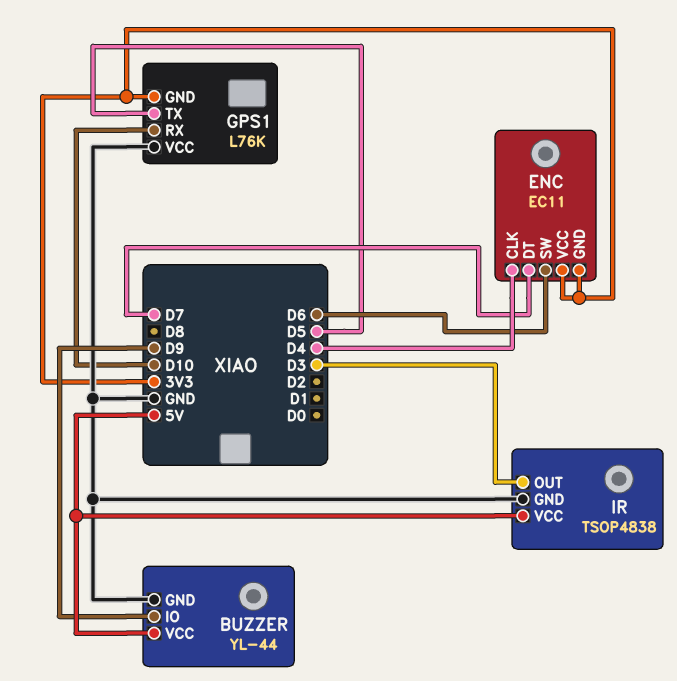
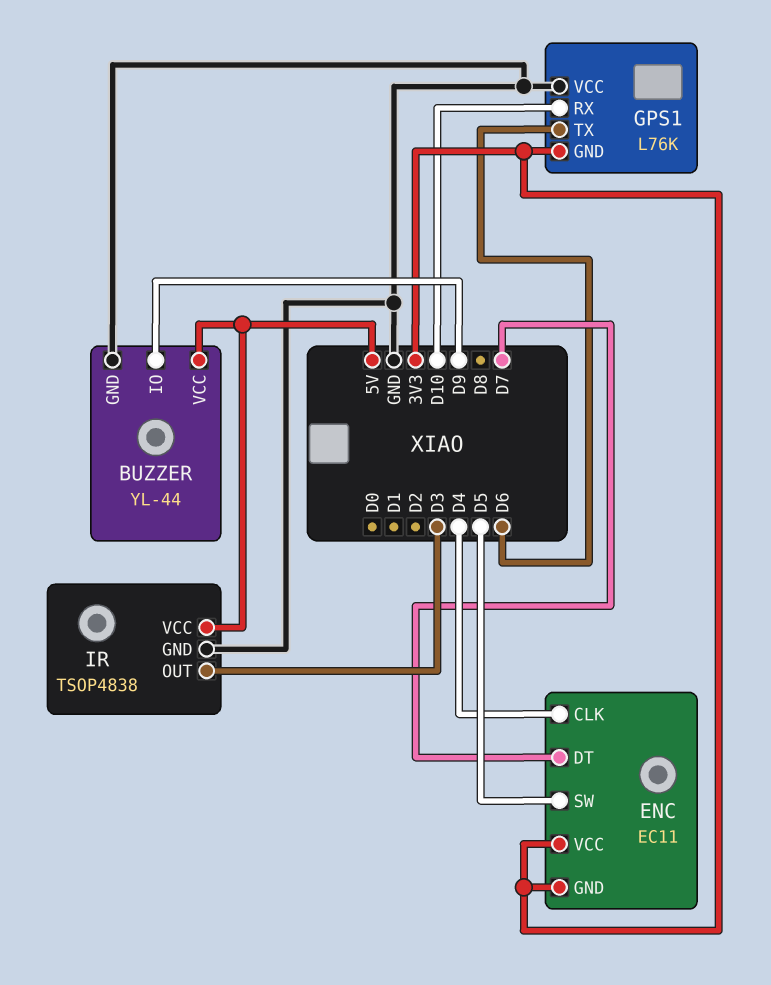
ENC pin SW: D6 -> D5
GPS1 pin TX: D5 -> D6

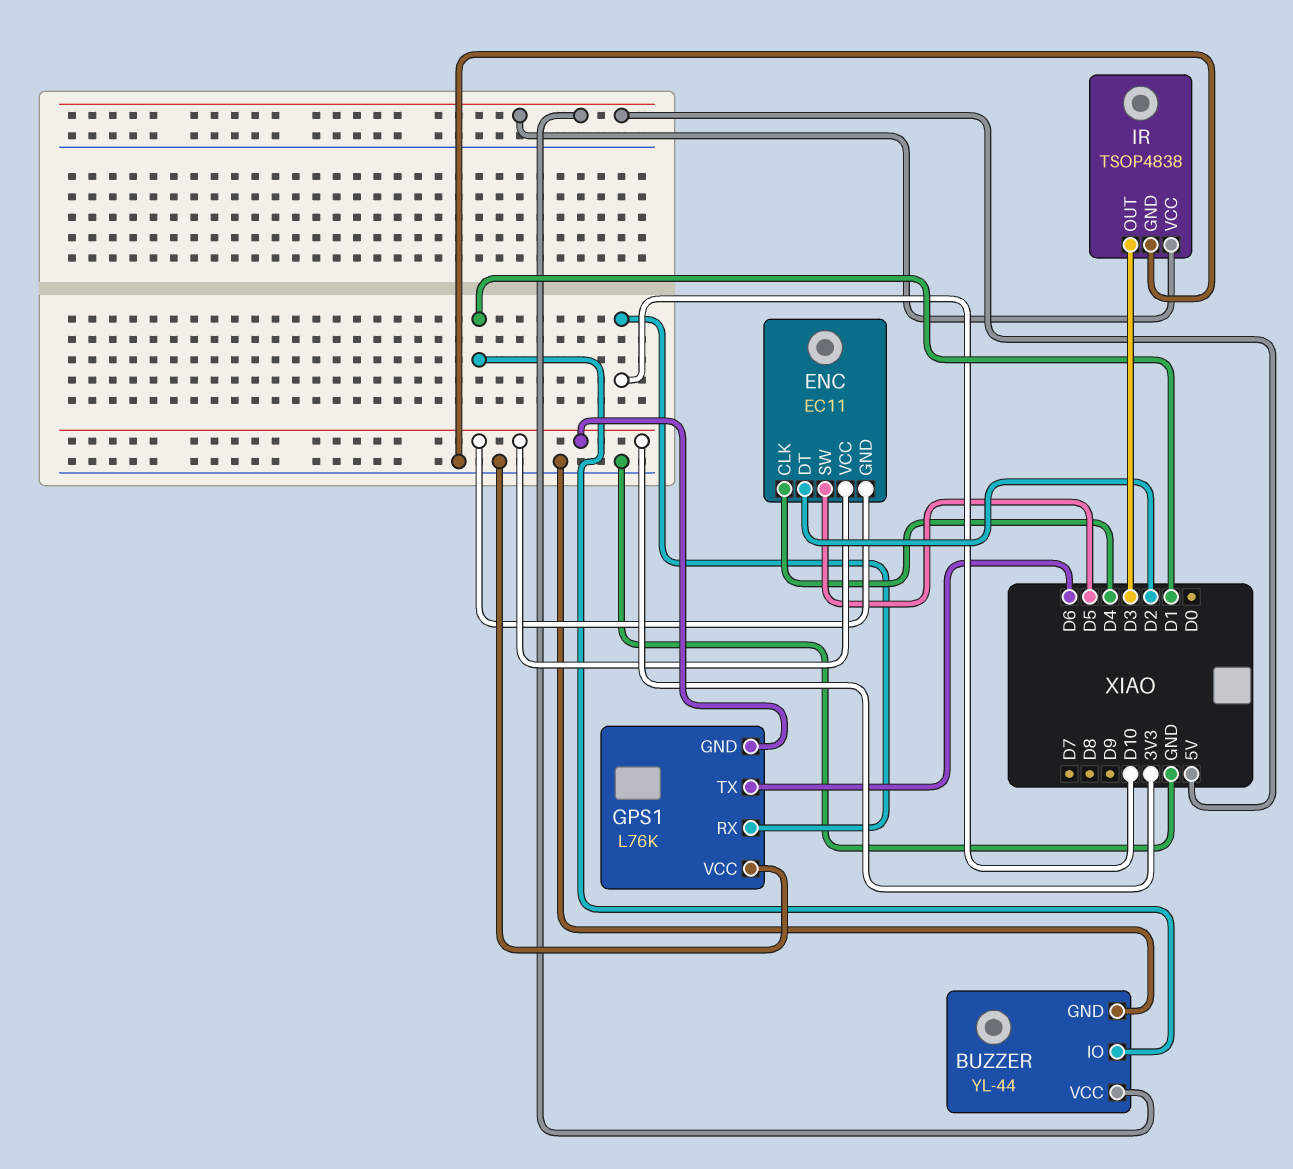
BUZZER pin IO: D9 -> D1
ENC pin DT: D7 -> D2

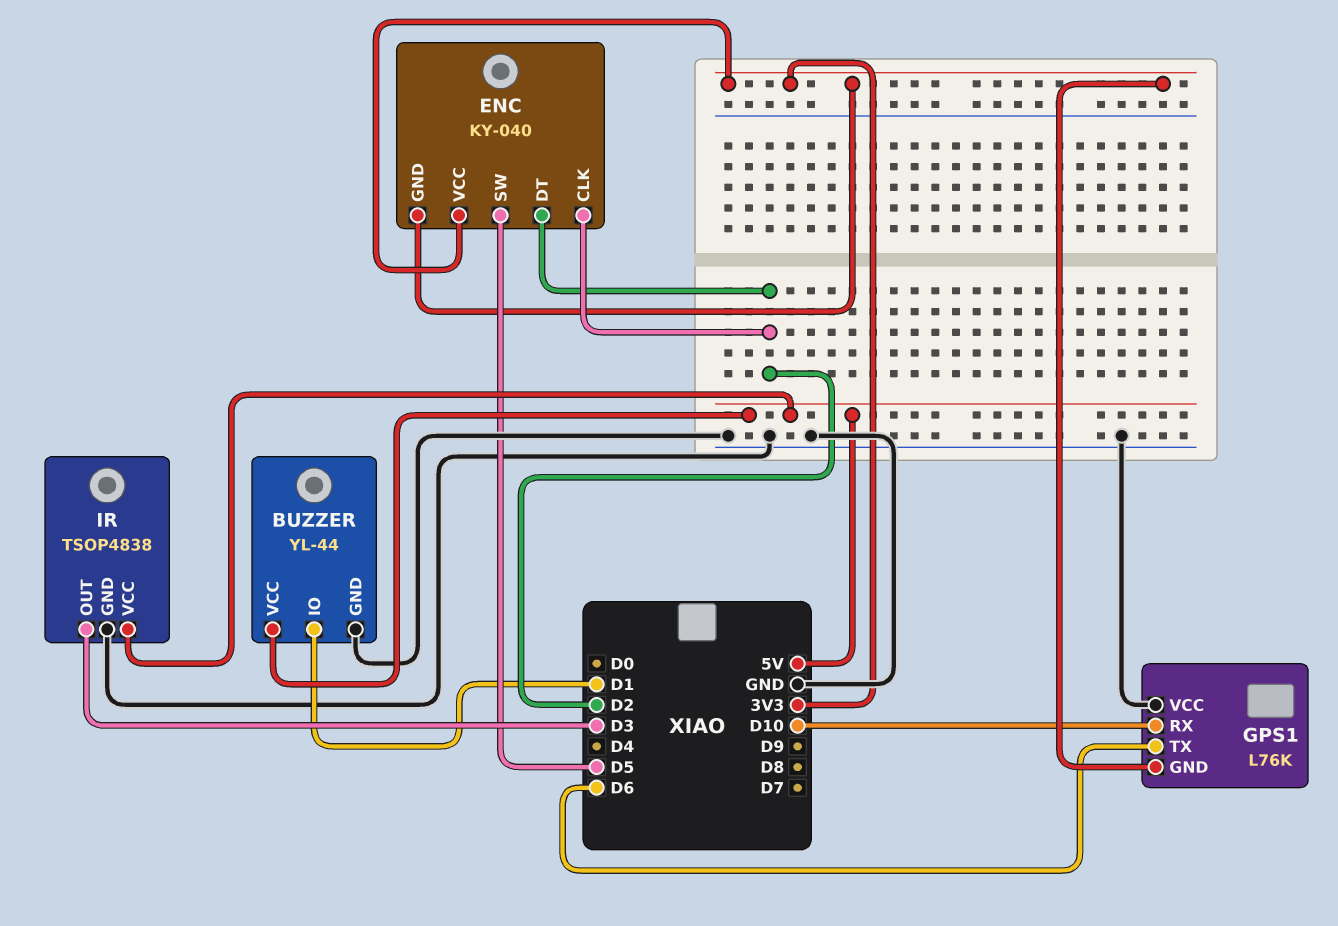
ENC: EC11 -> KY-040
ENC pin CLK: D4 -> D2

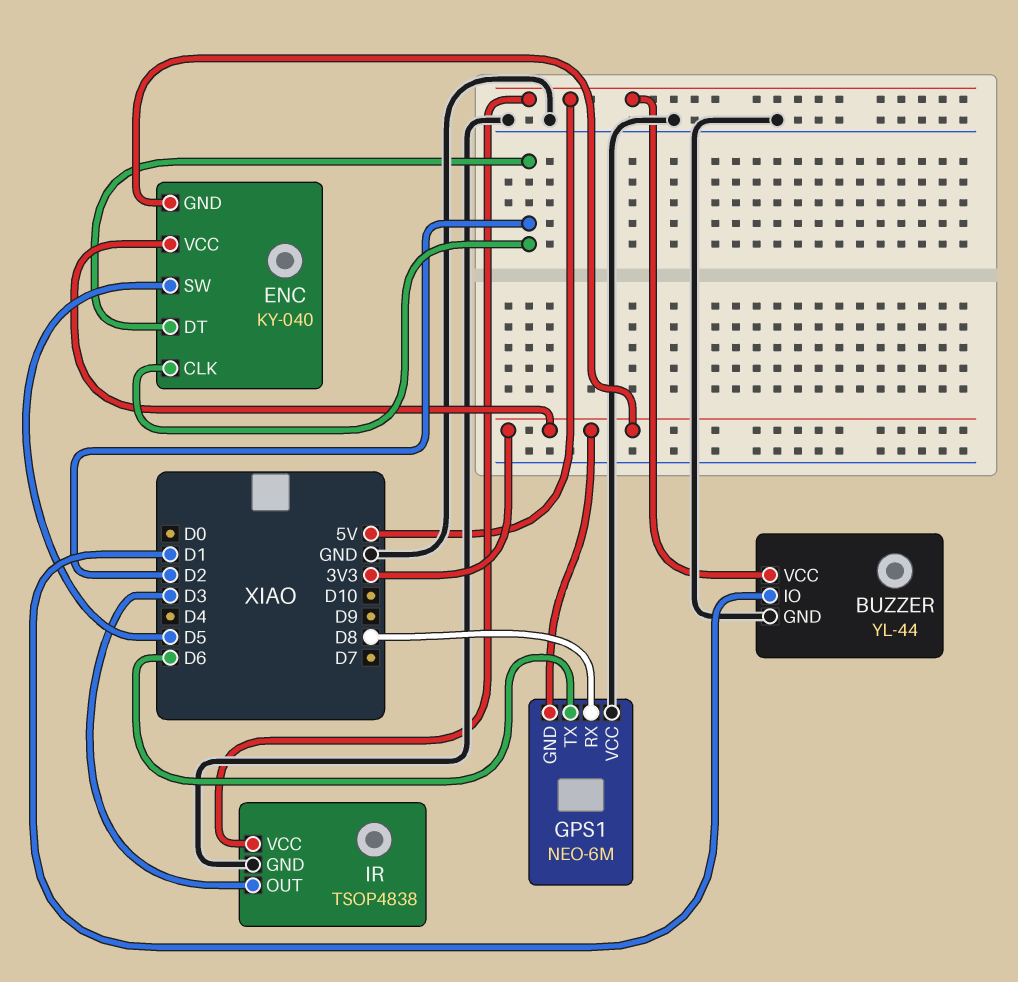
GPS1: L76K -> NEO-6M
GPS1 pin RX: D10 -> D8

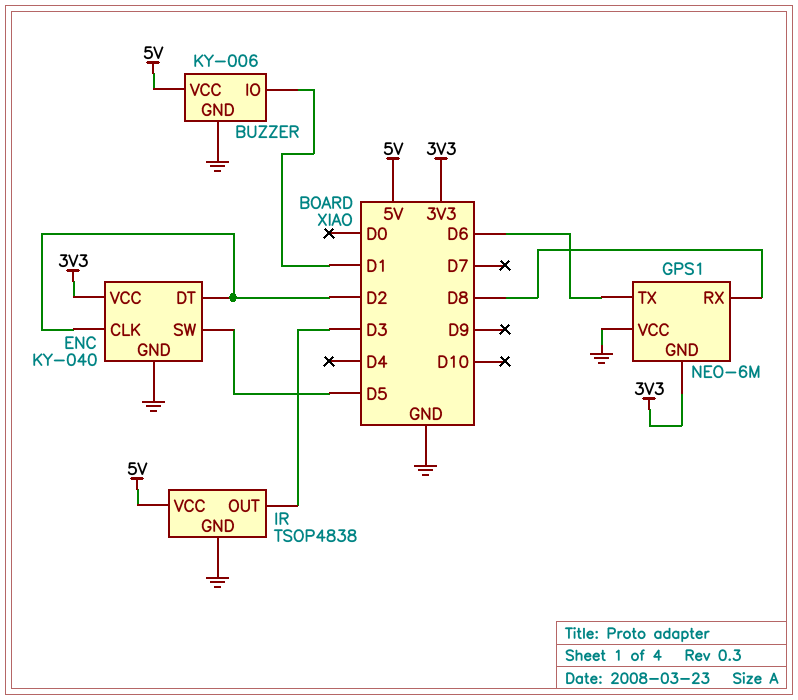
BUZZER: YL-44 -> KY-006
ENC pin GND: 3V3 -> GND

